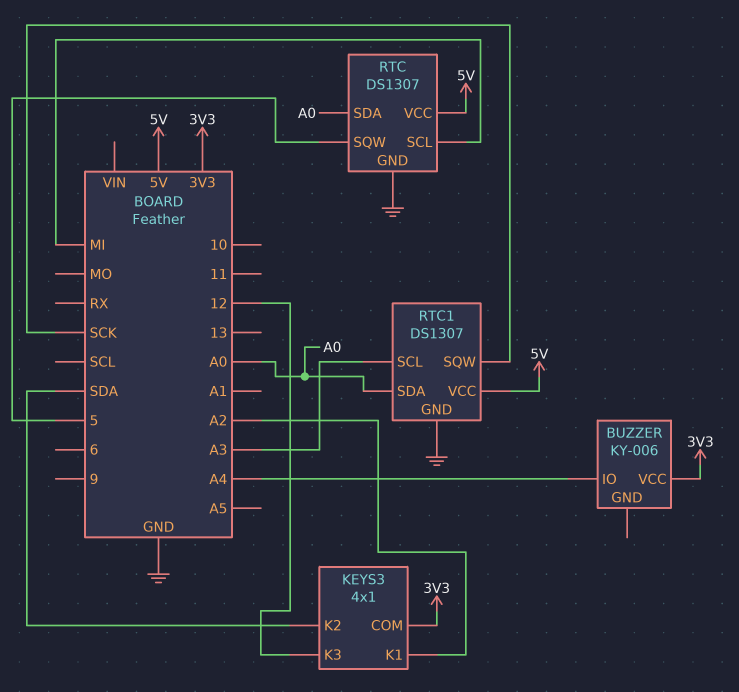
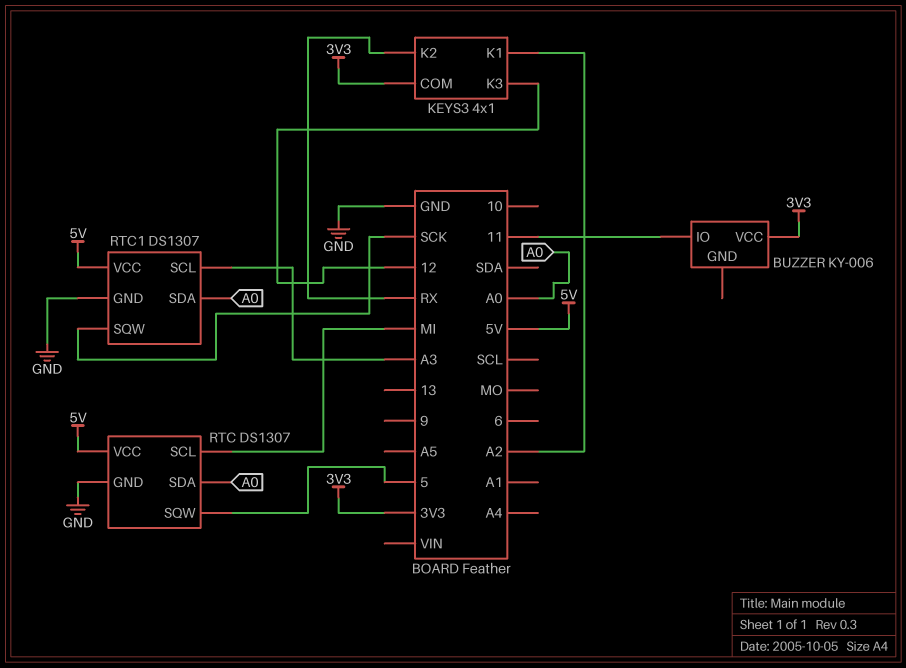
BUZZER pin IO: A4 -> 11
KEYS3 pin K2: SDA -> RX

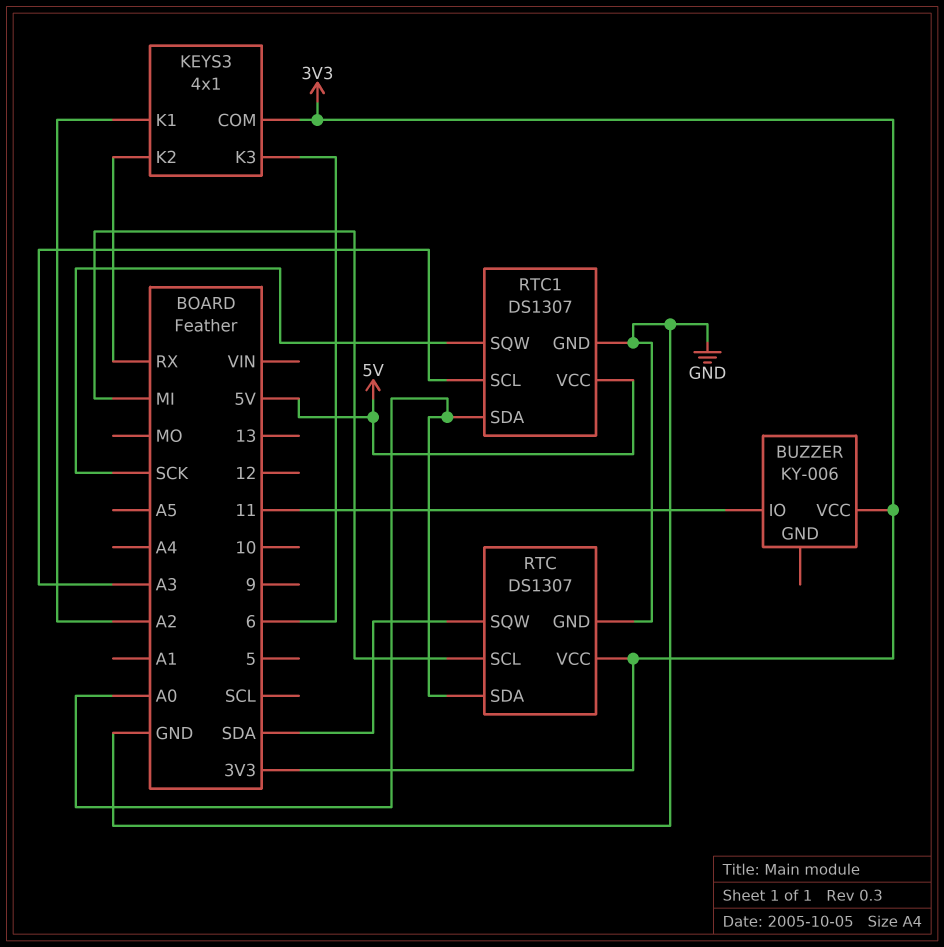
KEYS3 pin K3: 12 -> 6
RTC pin SQW: 5 -> SDA
RTC pin VCC: 5V -> 3V3

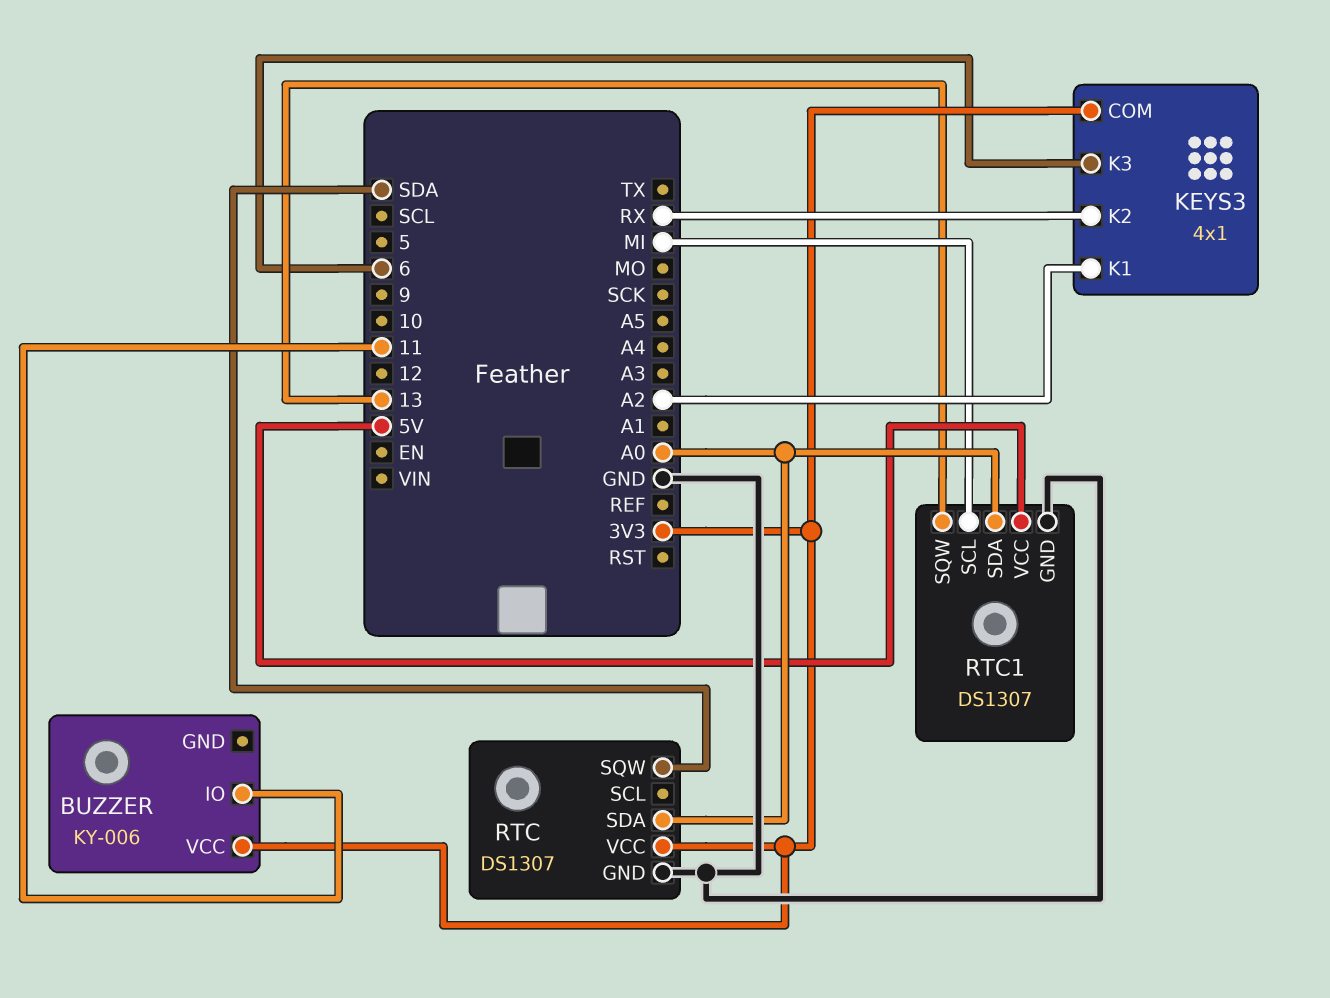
RTC pin SCL: MI -> none
RTC1 pin SCL: A3 -> MI
RTC1 pin SQW: SCK -> 13

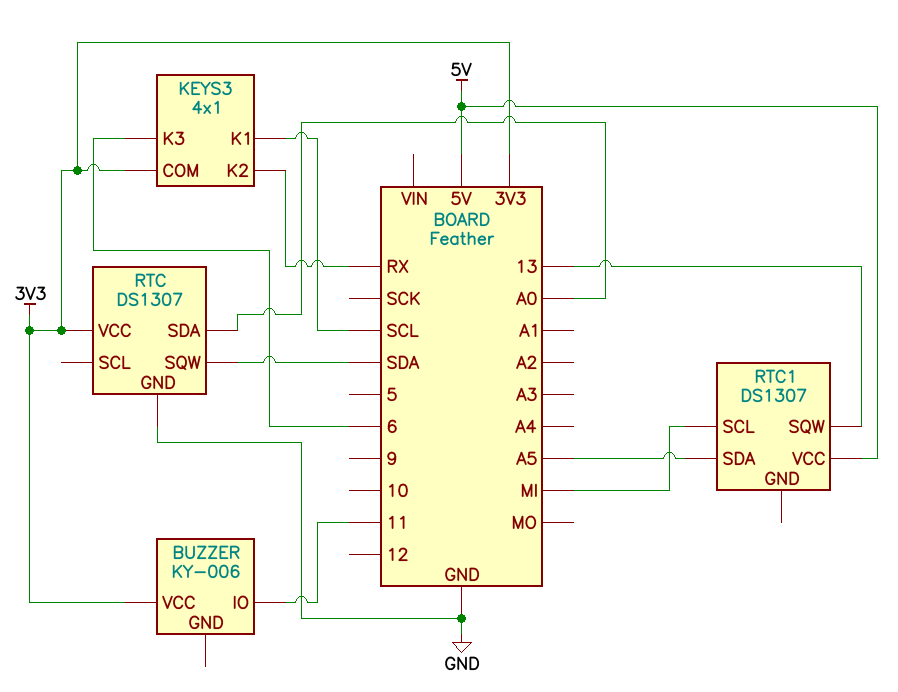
KEYS3 pin K1: A2 -> SCL
RTC1 pin GND: GND -> none
RTC1 pin SDA: A0 -> A5

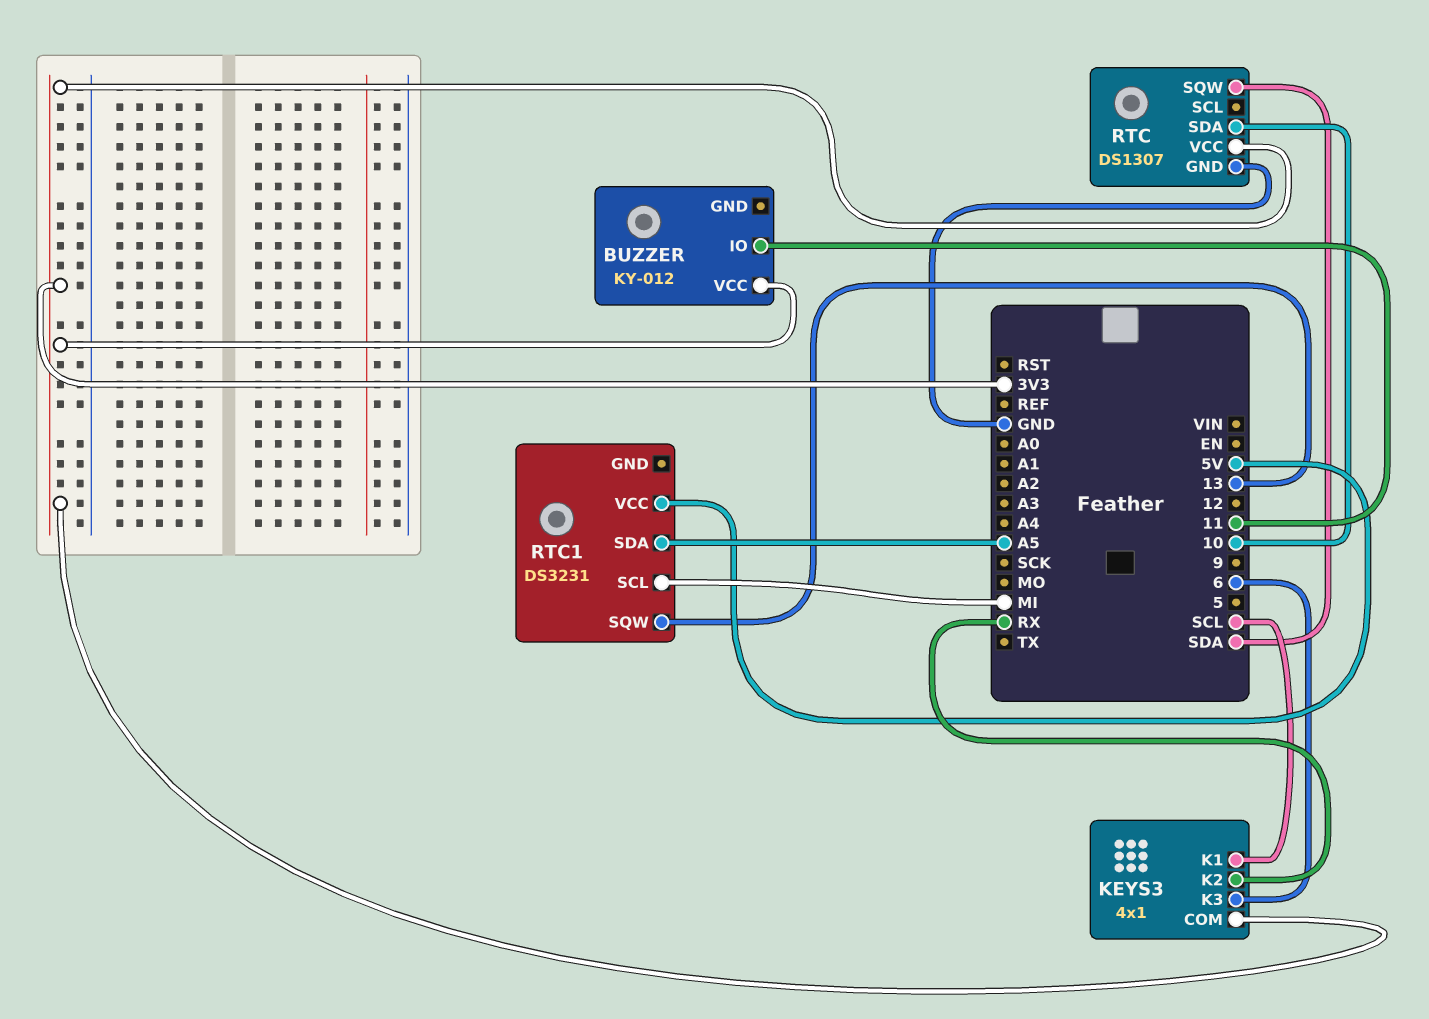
BUZZER: KY-006 -> KY-012
RTC pin SDA: A0 -> 10
RTC1: DS1307 -> DS3231

